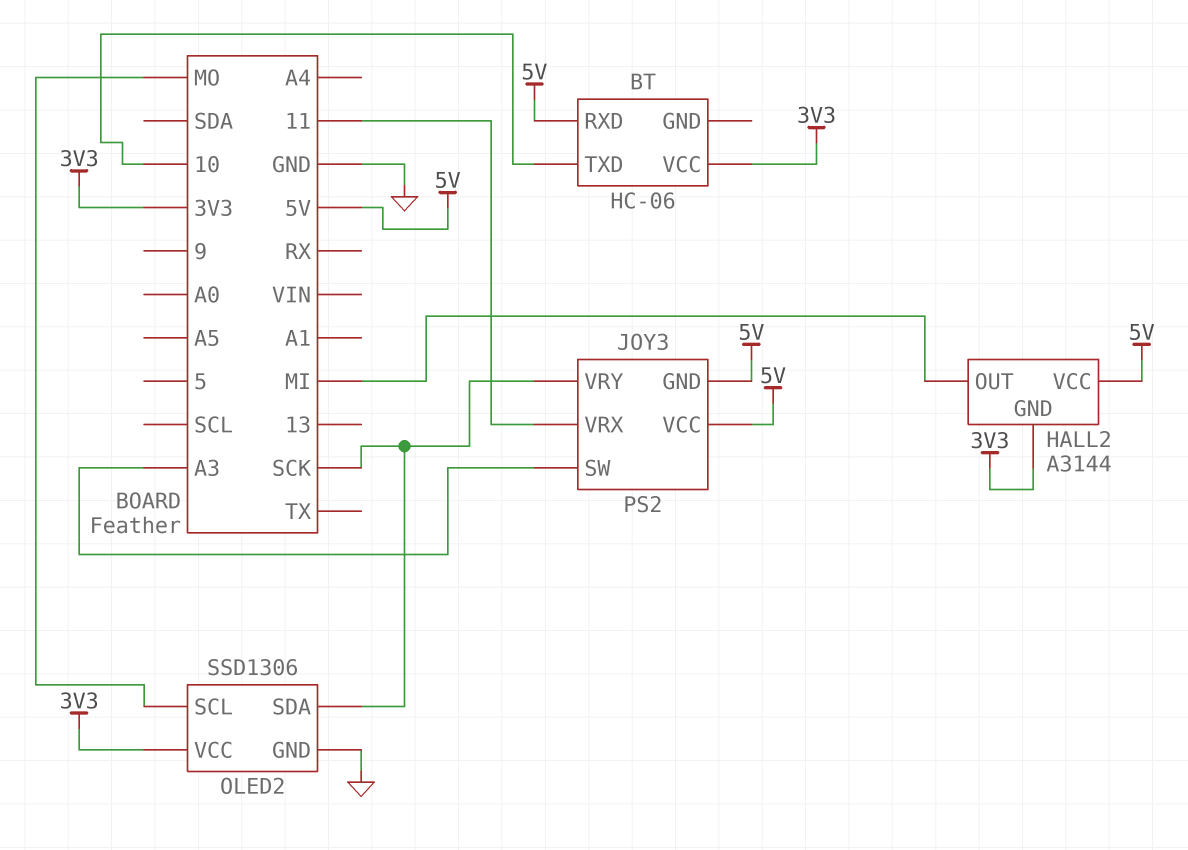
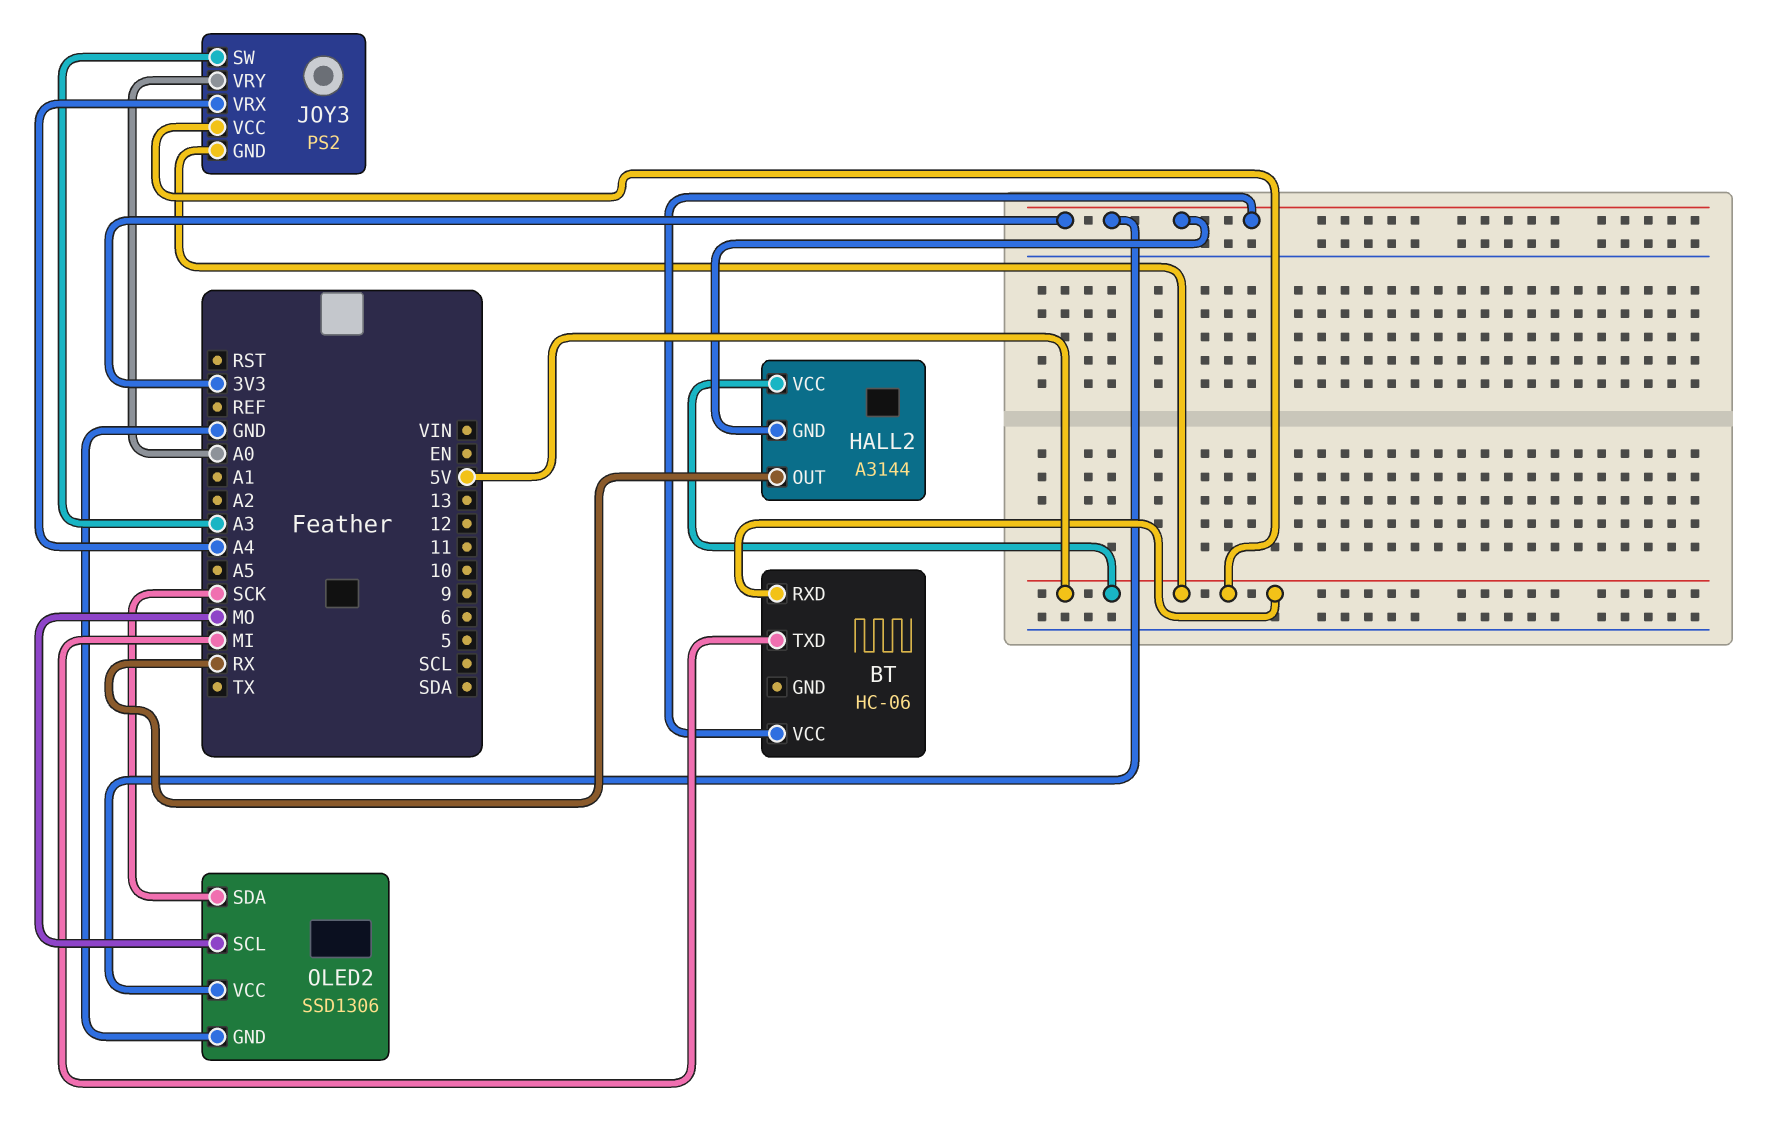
BT pin TXD: 10 -> MI
HALL2 pin OUT: MI -> RX
JOY3 pin VRX: 11 -> A4
JOY3 pin VRY: SCK -> A0

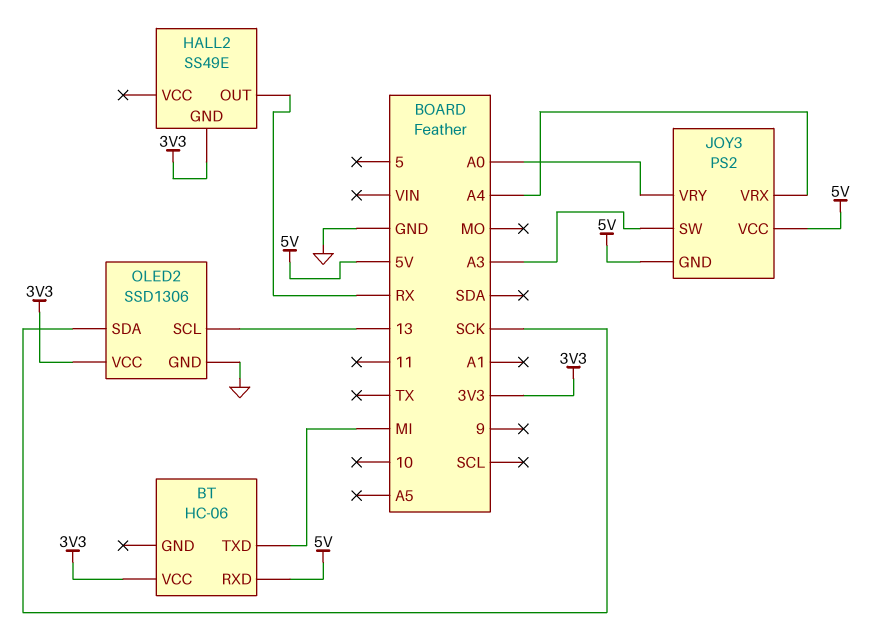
HALL2: A3144 -> SS49E
HALL2 pin VCC: 5V -> none
OLED2 pin SCL: MO -> 13

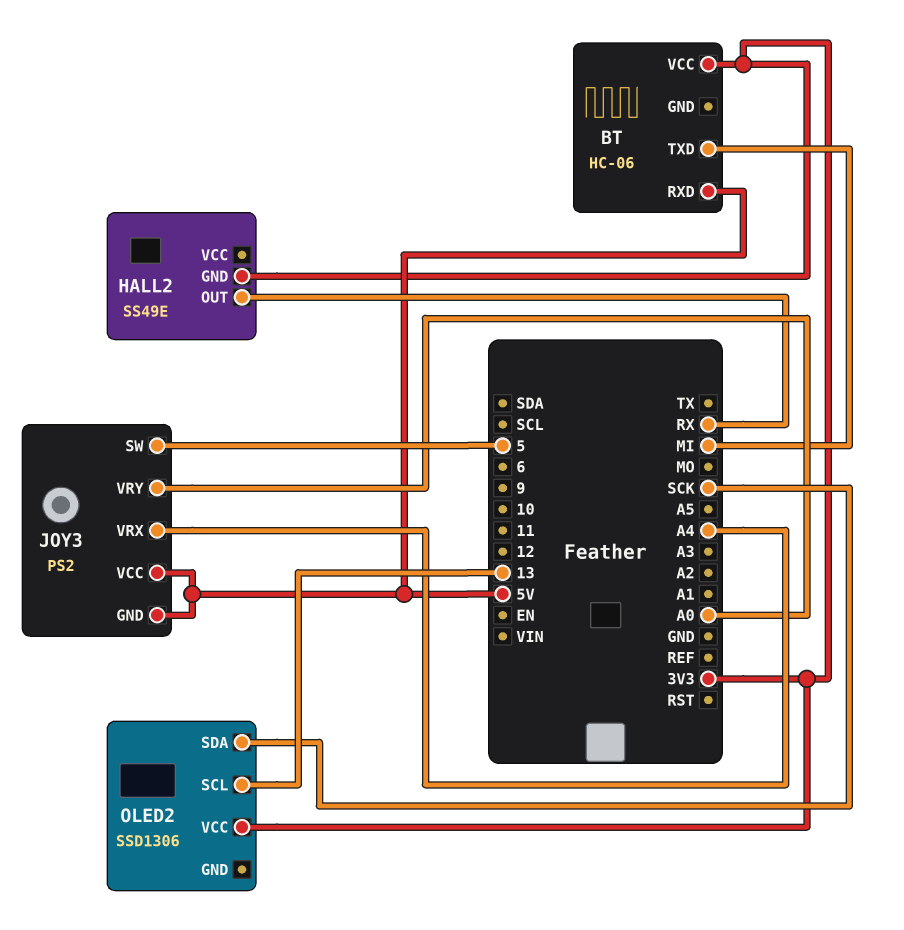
JOY3 pin SW: A3 -> 5
OLED2 pin GND: GND -> none

